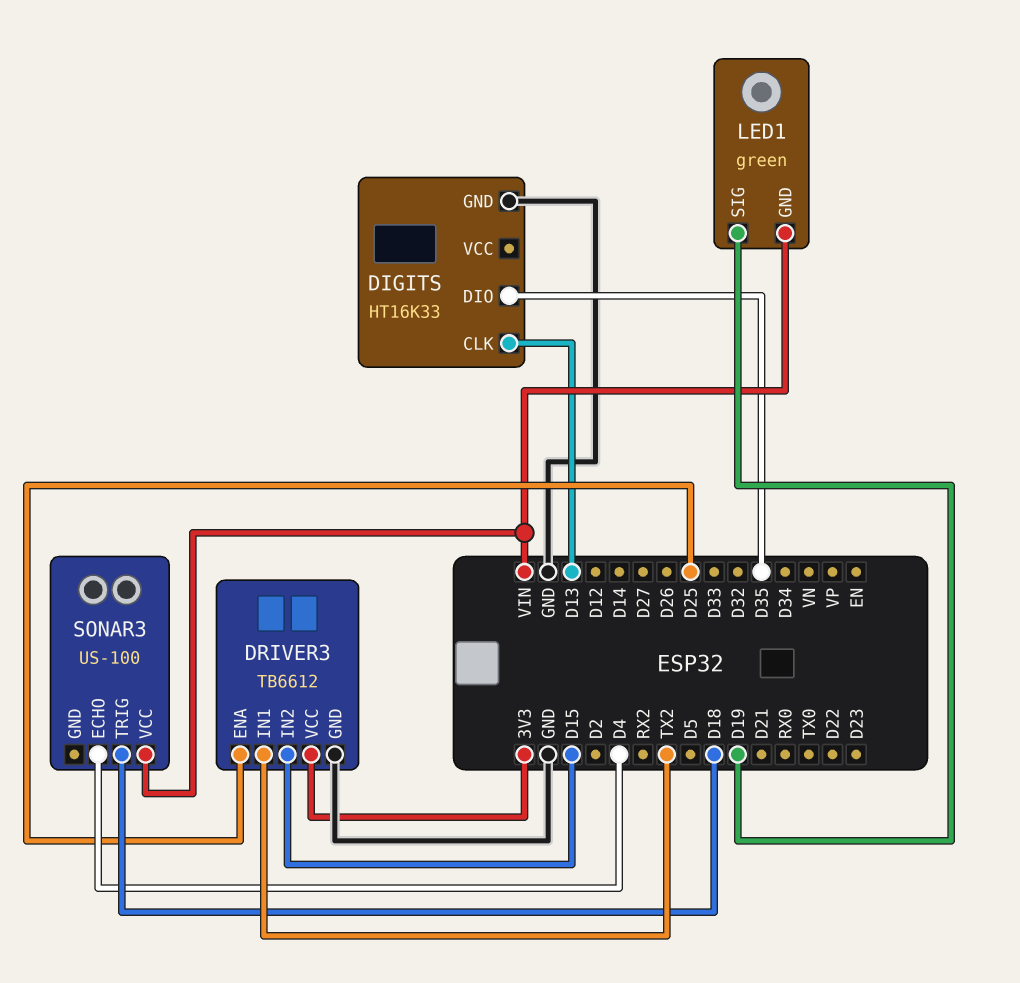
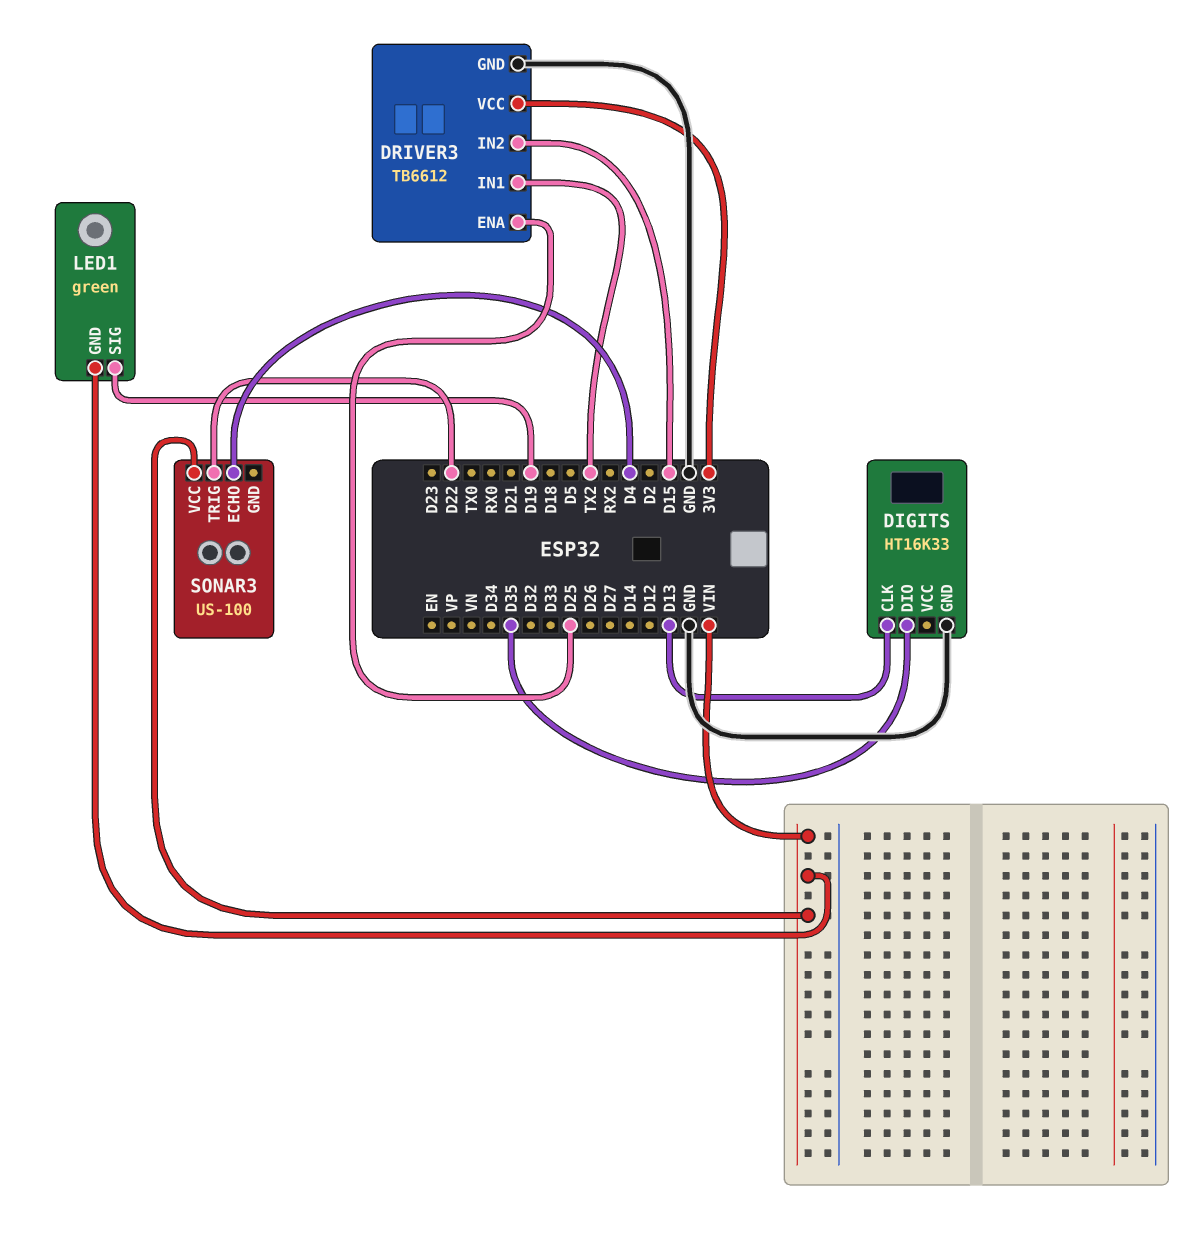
SONAR3 pin TRIG: D18 -> D22

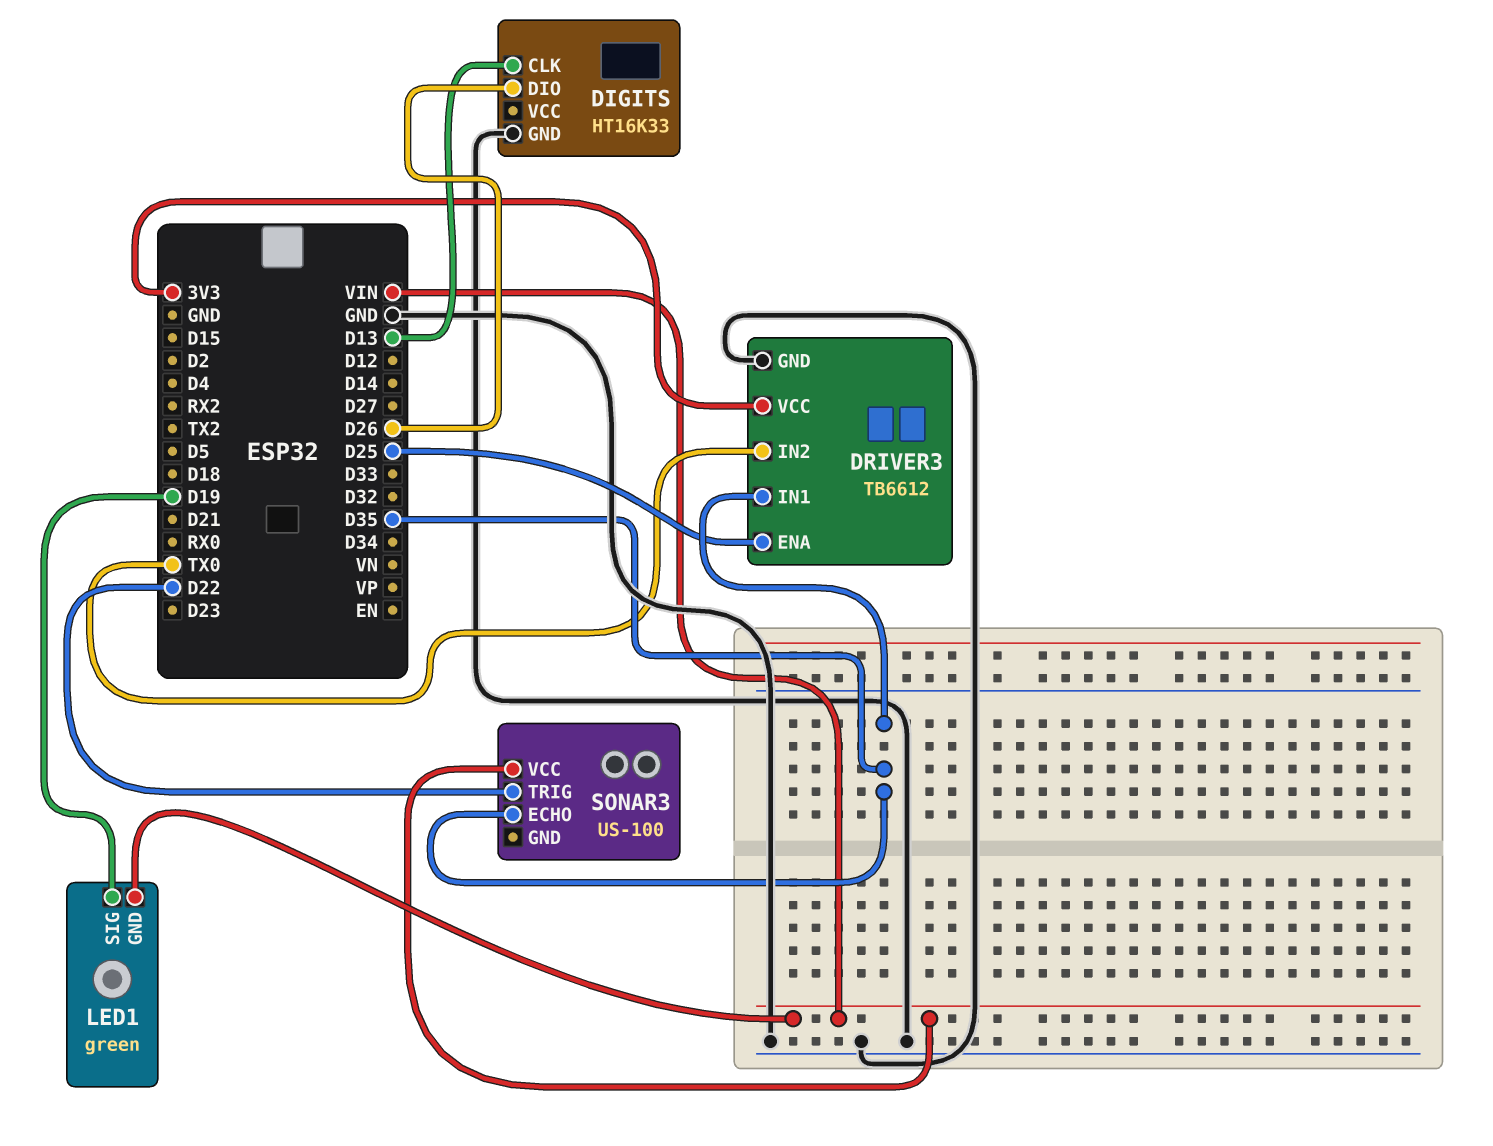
DIGITS pin DIO: D35 -> D26
DRIVER3 pin IN1: TX2 -> D35
DRIVER3 pin IN2: D15 -> TX0
SONAR3 pin ECHO: D4 -> D35

